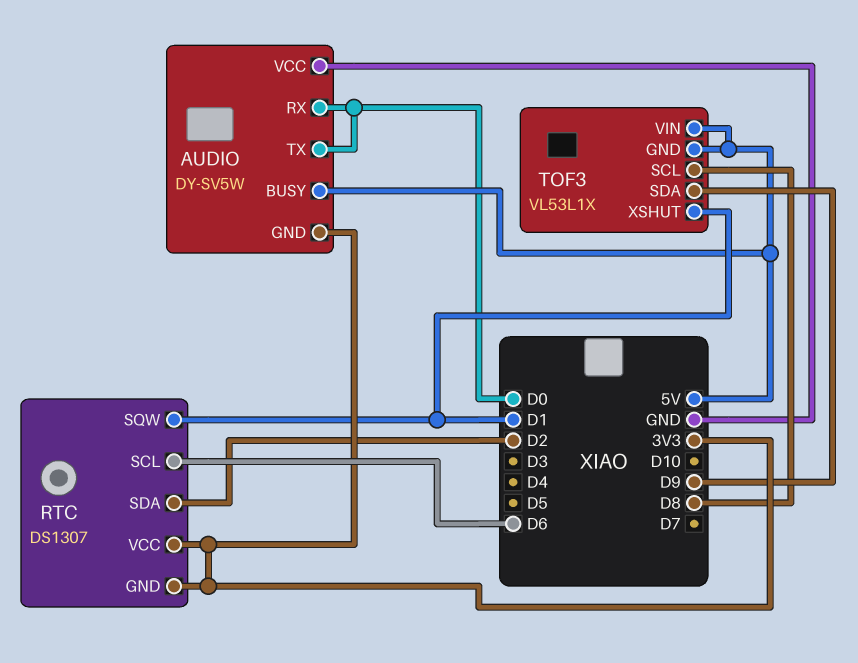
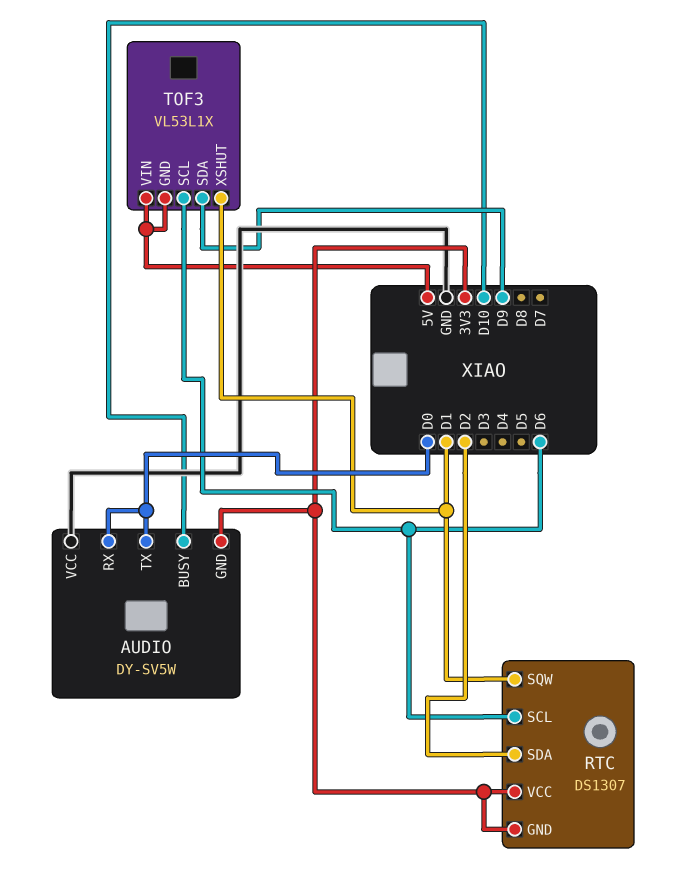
AUDIO pin BUSY: 5V -> D10
TOF3 pin SCL: D8 -> D6

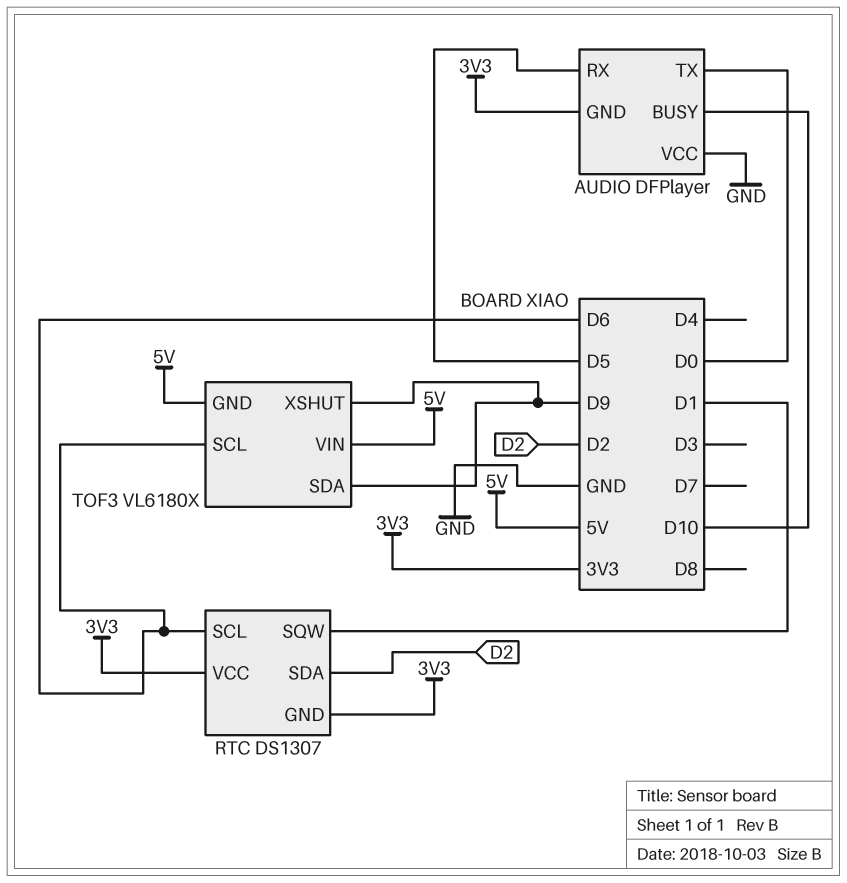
AUDIO: DY-SV5W -> DFPlayer
AUDIO pin RX: D0 -> D5
TOF3: VL53L1X -> VL6180X
TOF3 pin XSHUT: D1 -> D9

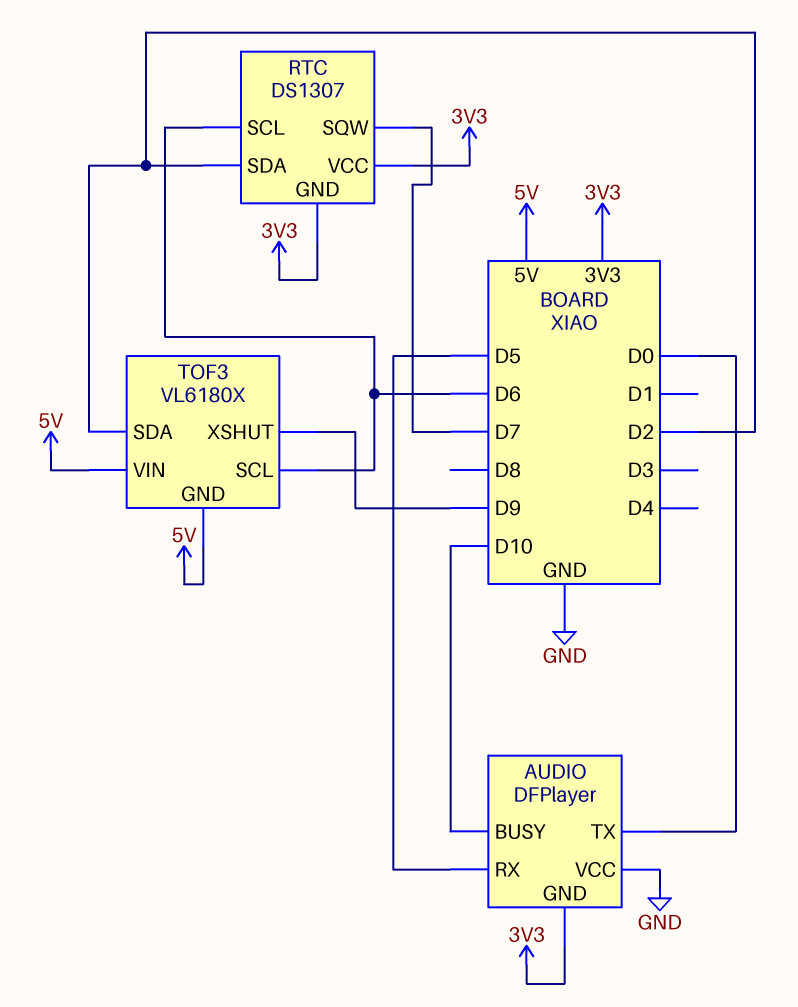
RTC pin SQW: D1 -> D7
TOF3 pin SDA: D9 -> D2

